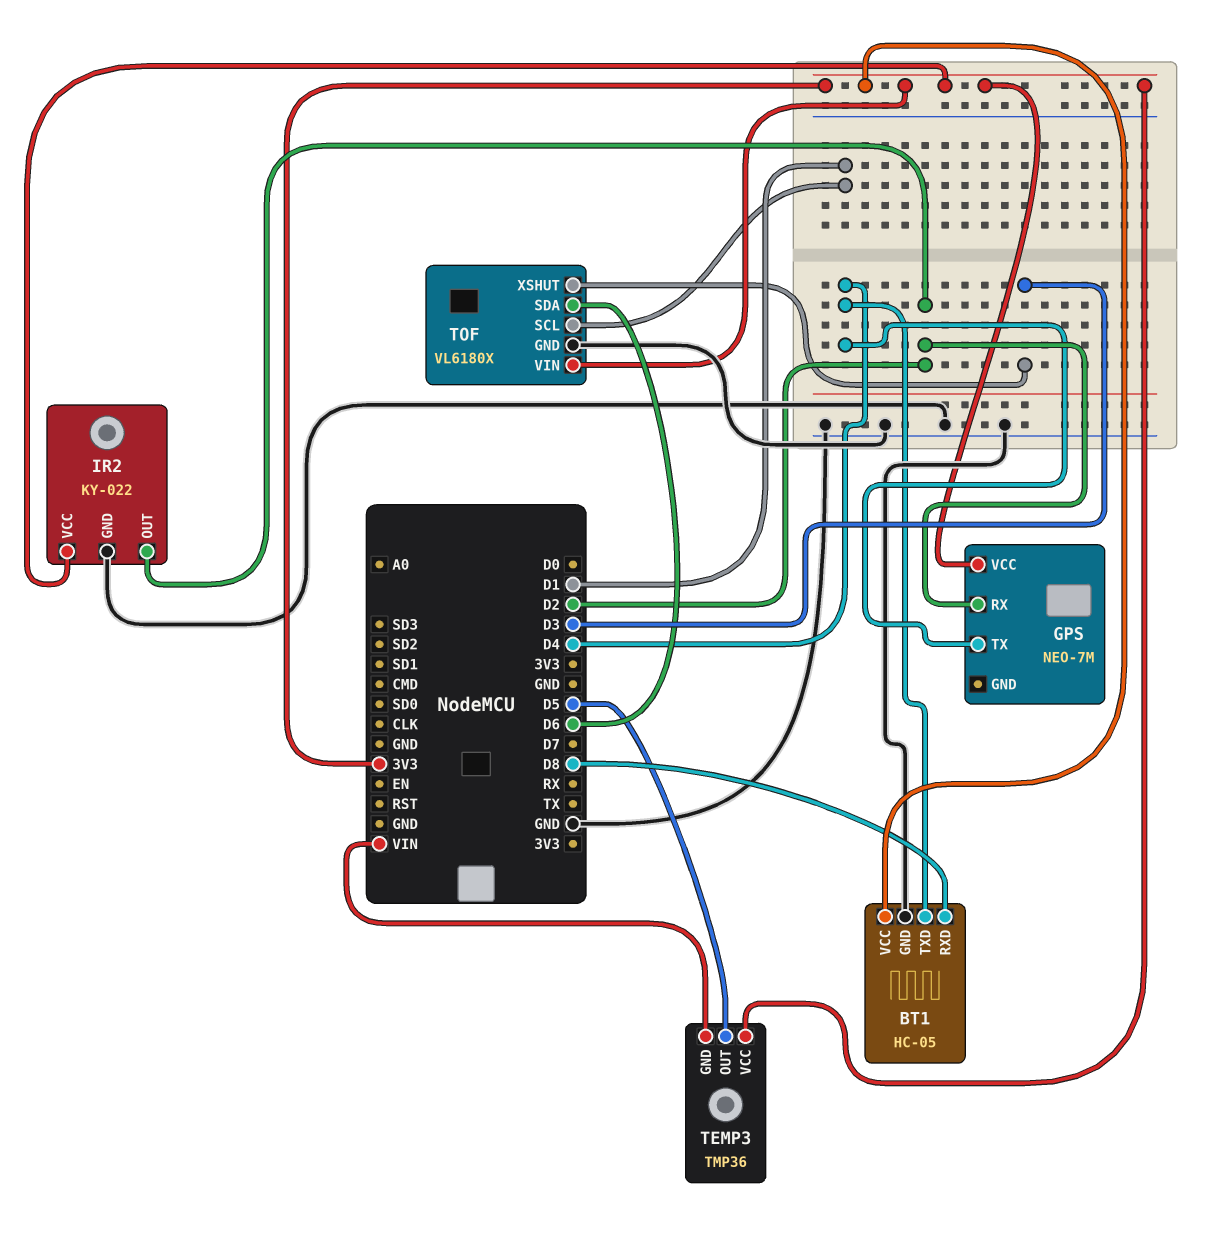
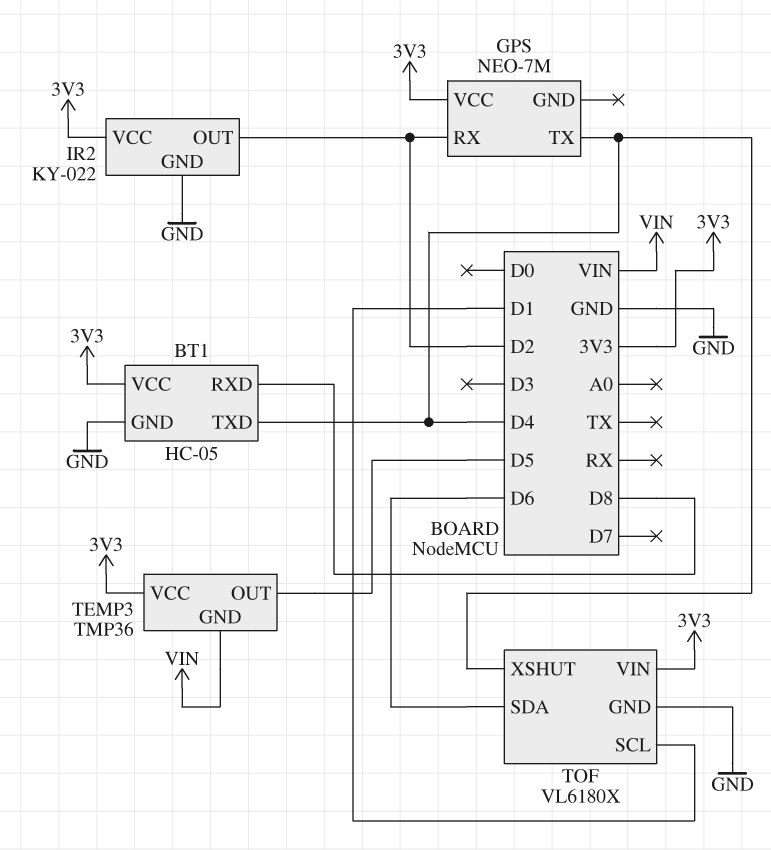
TOF pin XSHUT: D3 -> D4

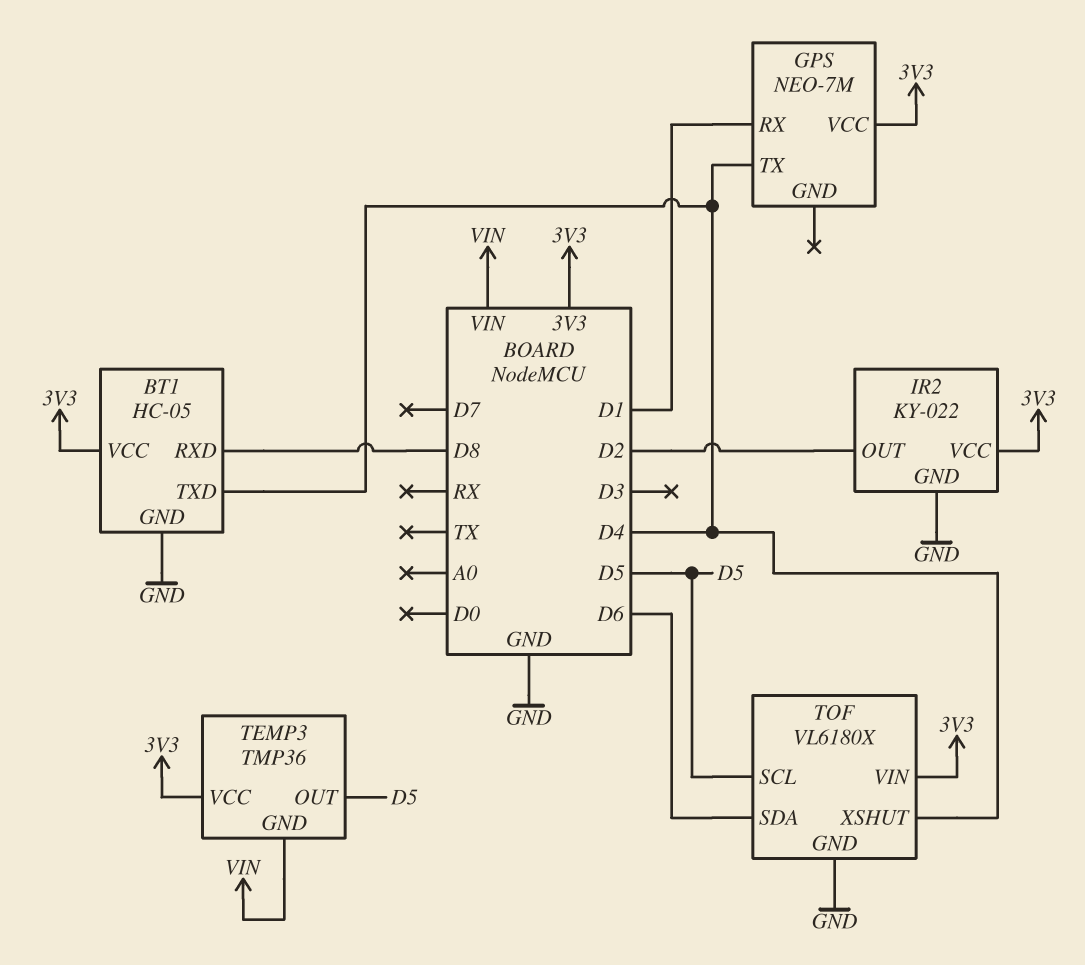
GPS pin RX: D2 -> D1
TOF pin SCL: D1 -> D5

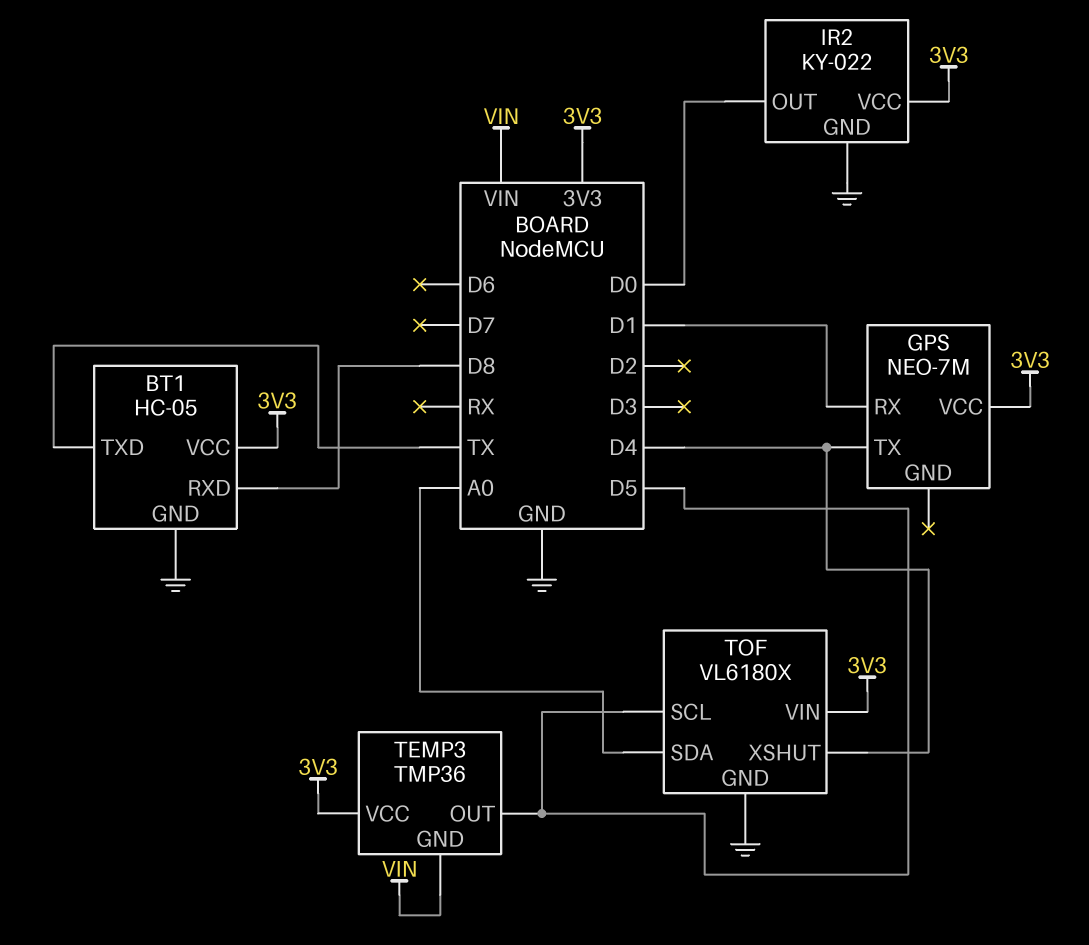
BT1 pin TXD: D4 -> TX
IR2 pin OUT: D2 -> D0
TOF pin SDA: D6 -> A0

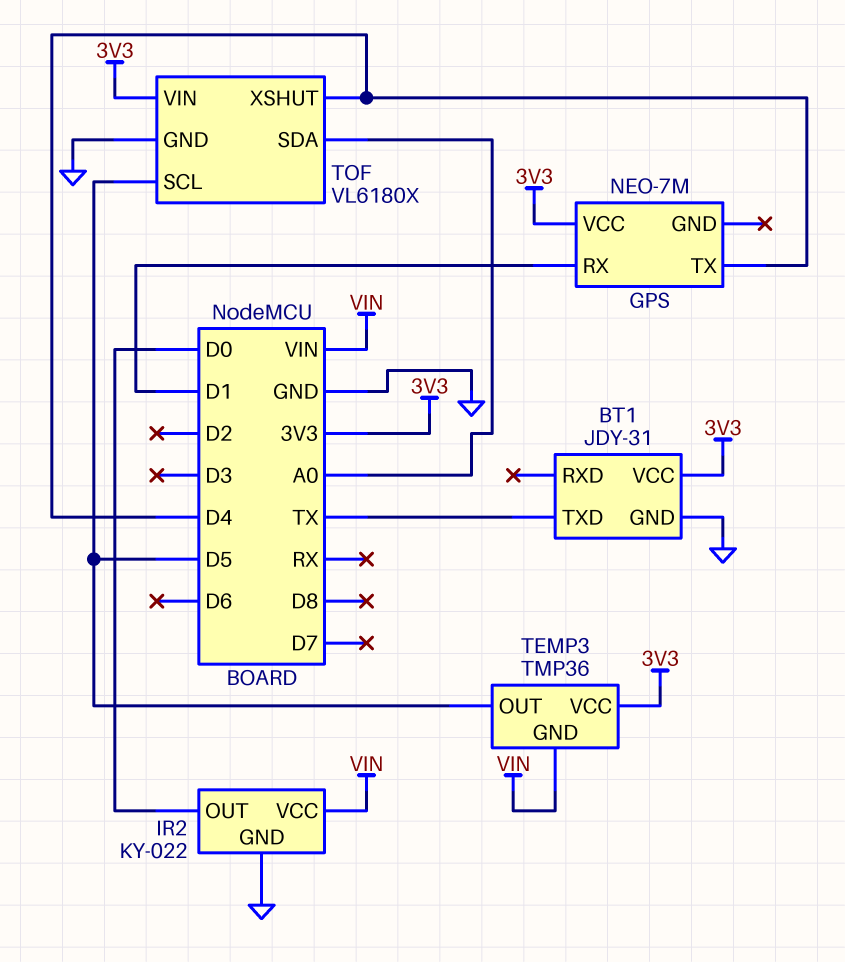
BT1: HC-05 -> JDY-31
BT1 pin RXD: D8 -> none
IR2 pin VCC: 3V3 -> VIN

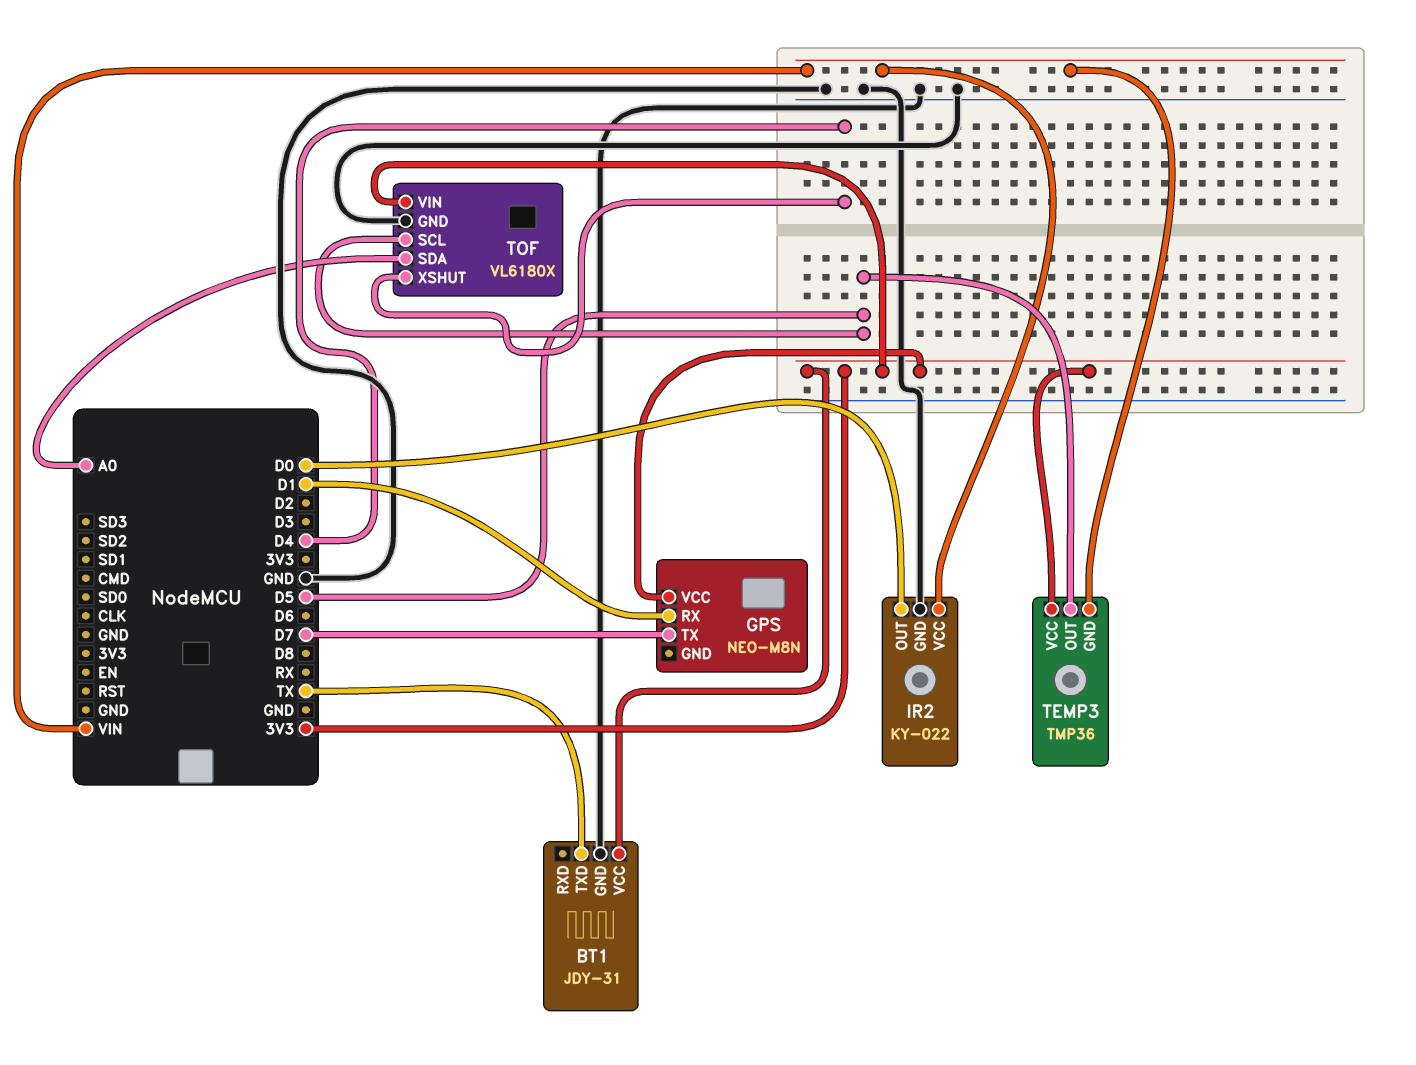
GPS: NEO-7M -> NEO-M8N
GPS pin TX: D4 -> D7

